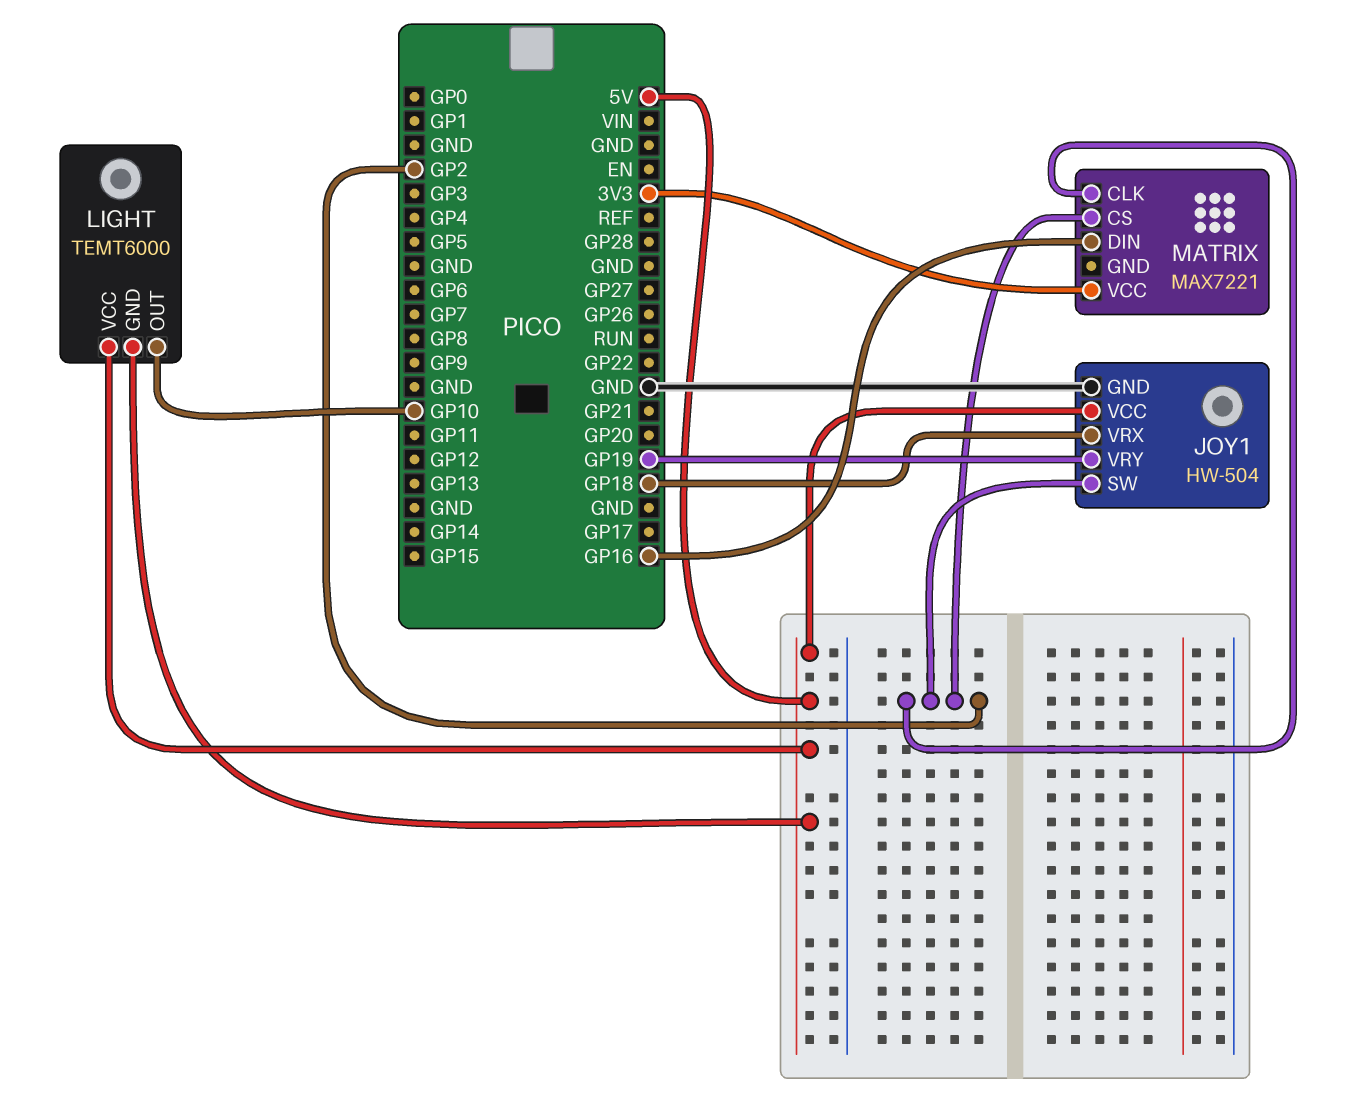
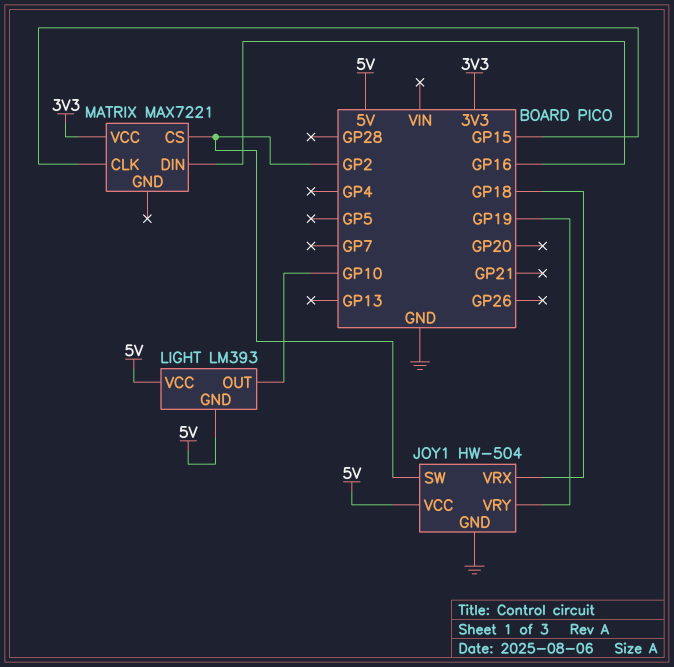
LIGHT: TEMT6000 -> LM393
MATRIX pin CLK: GP2 -> GP15

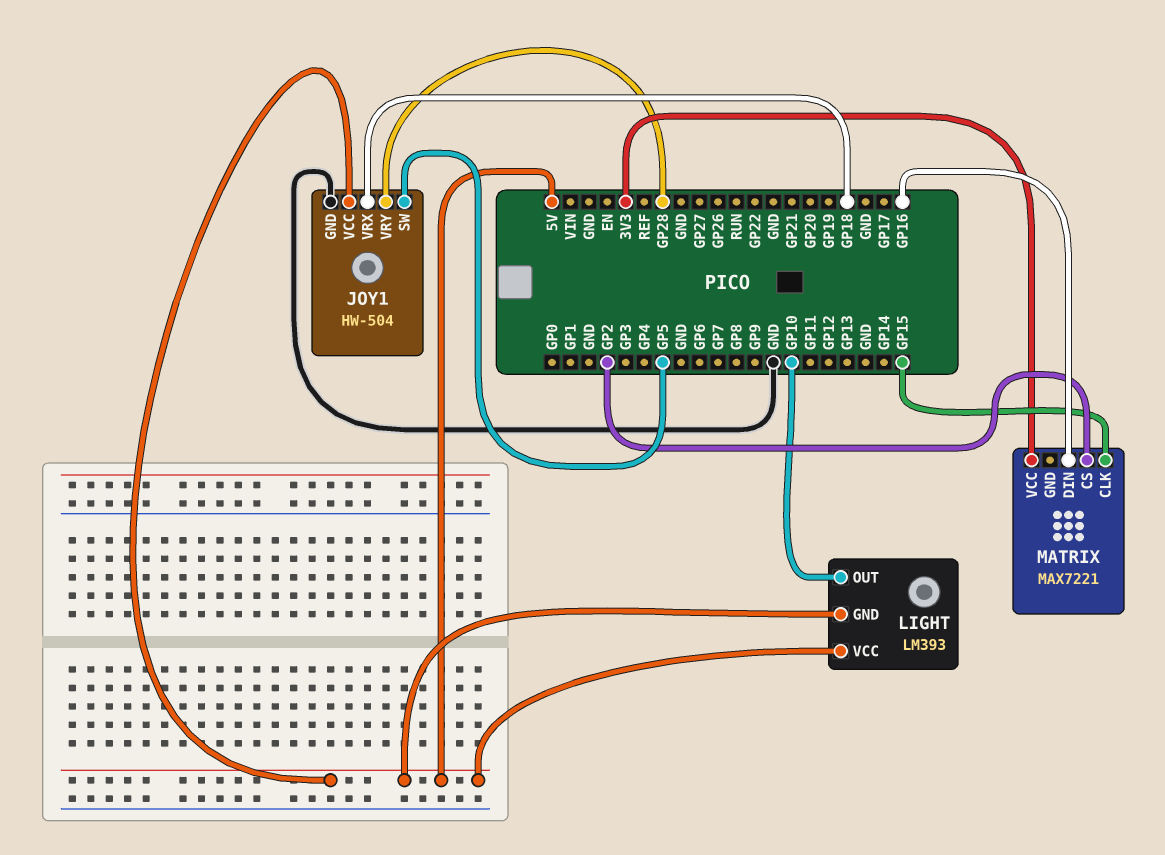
JOY1 pin SW: GP2 -> GP5
JOY1 pin VRY: GP19 -> GP28

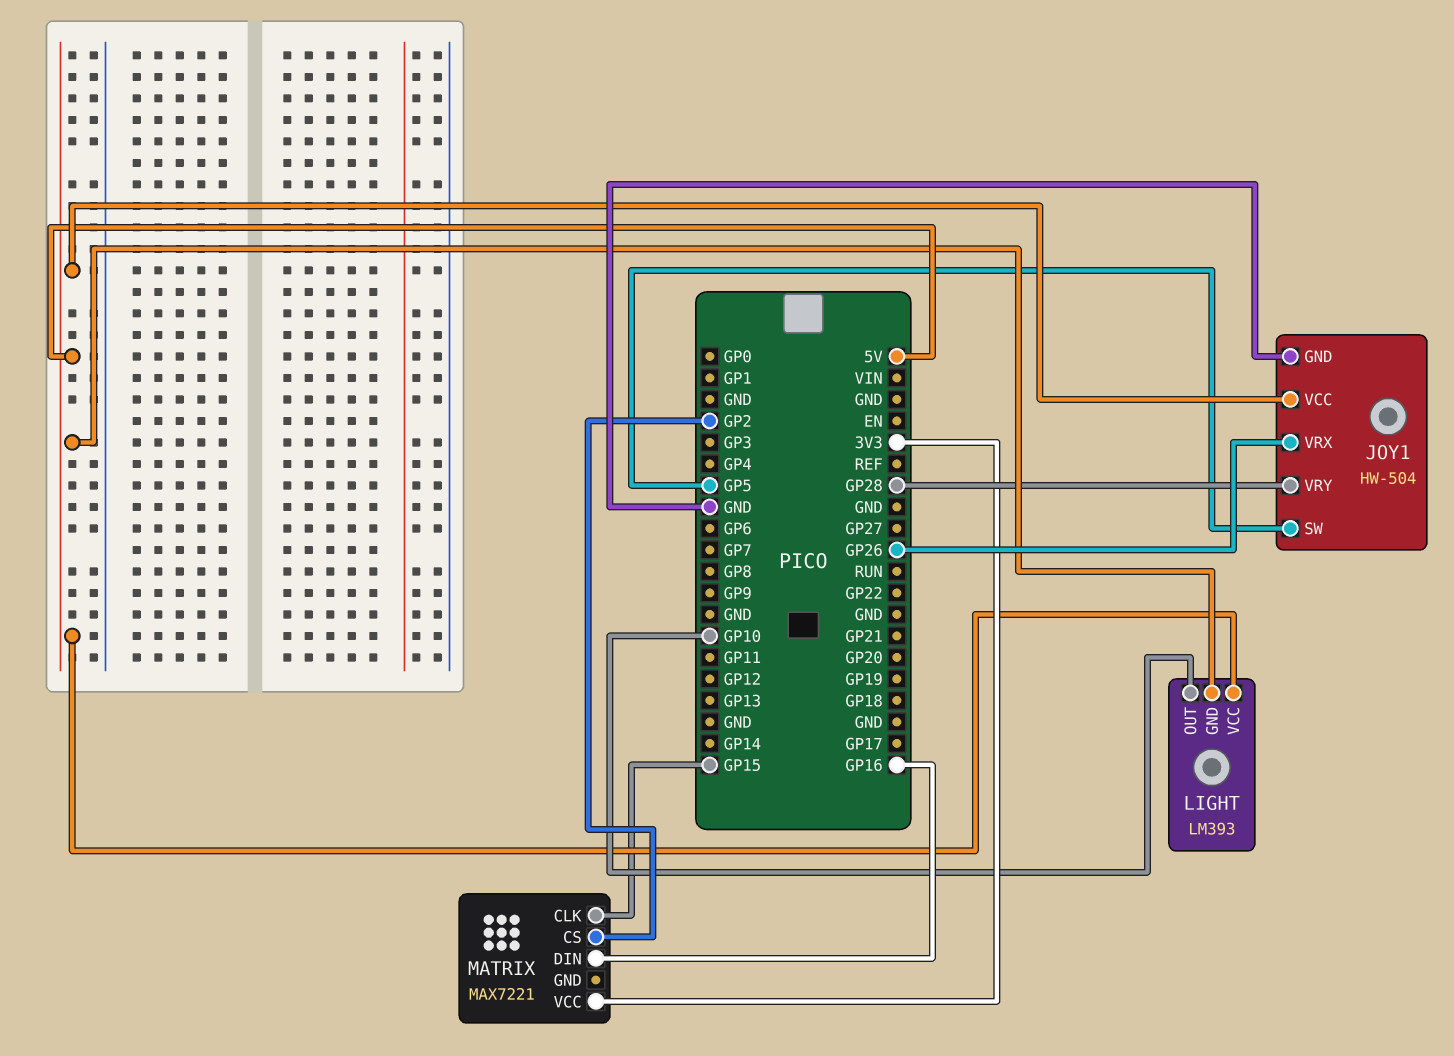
JOY1 pin VRX: GP18 -> GP26

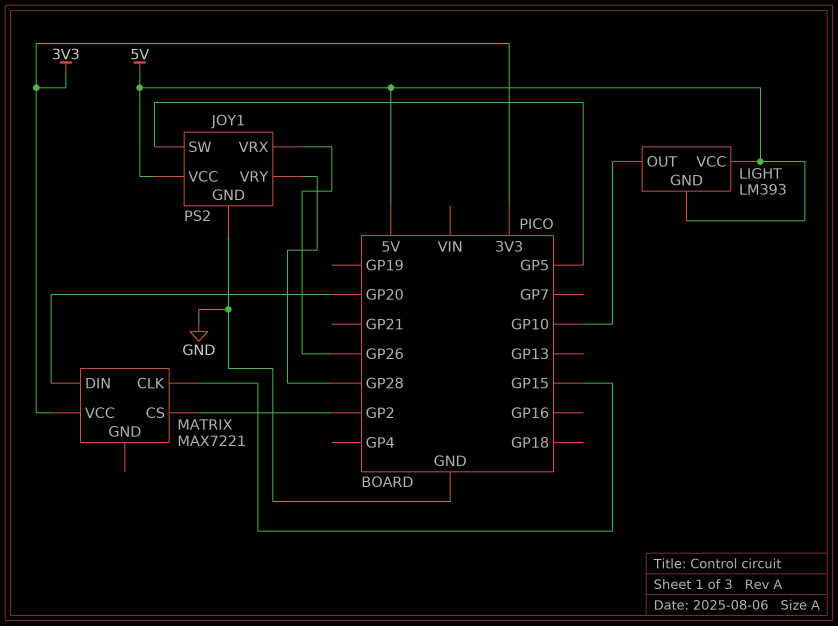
JOY1: HW-504 -> PS2
MATRIX pin DIN: GP16 -> GP20

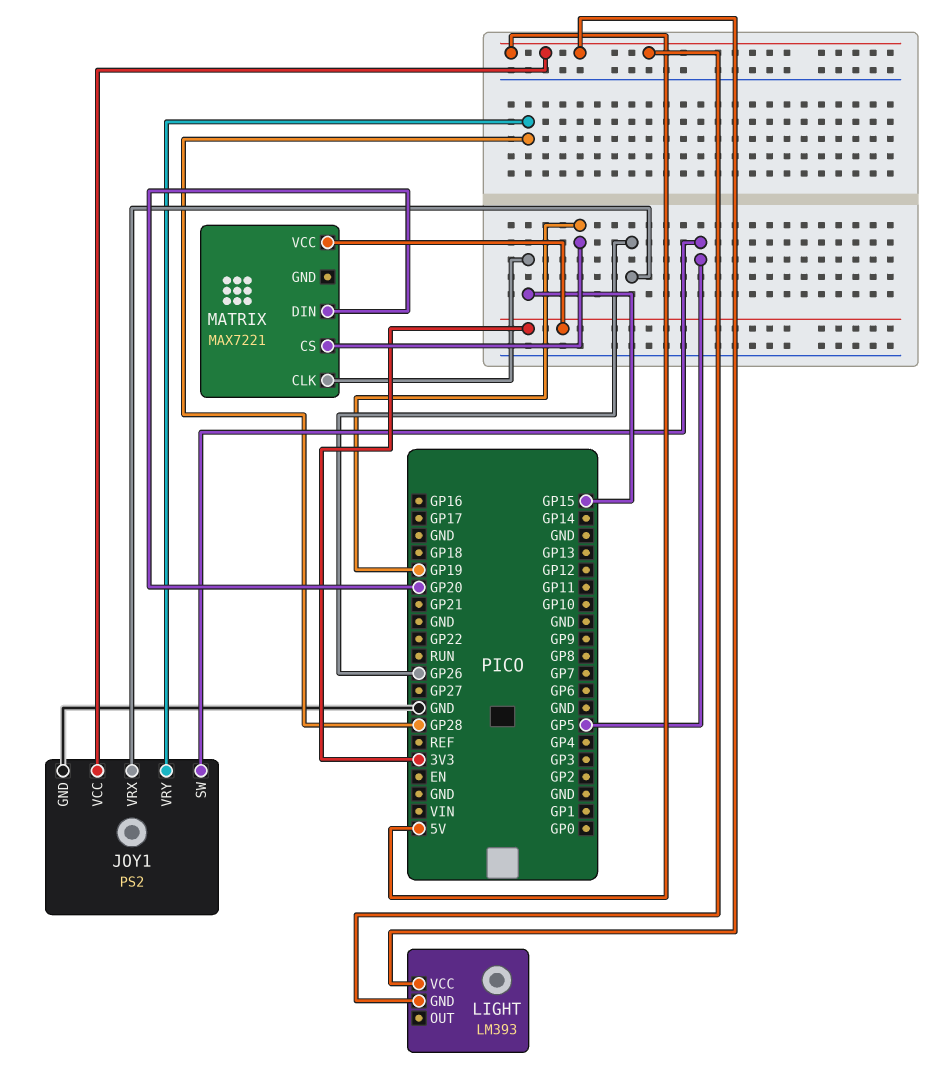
LIGHT pin OUT: GP10 -> none
MATRIX pin CS: GP2 -> GP19

